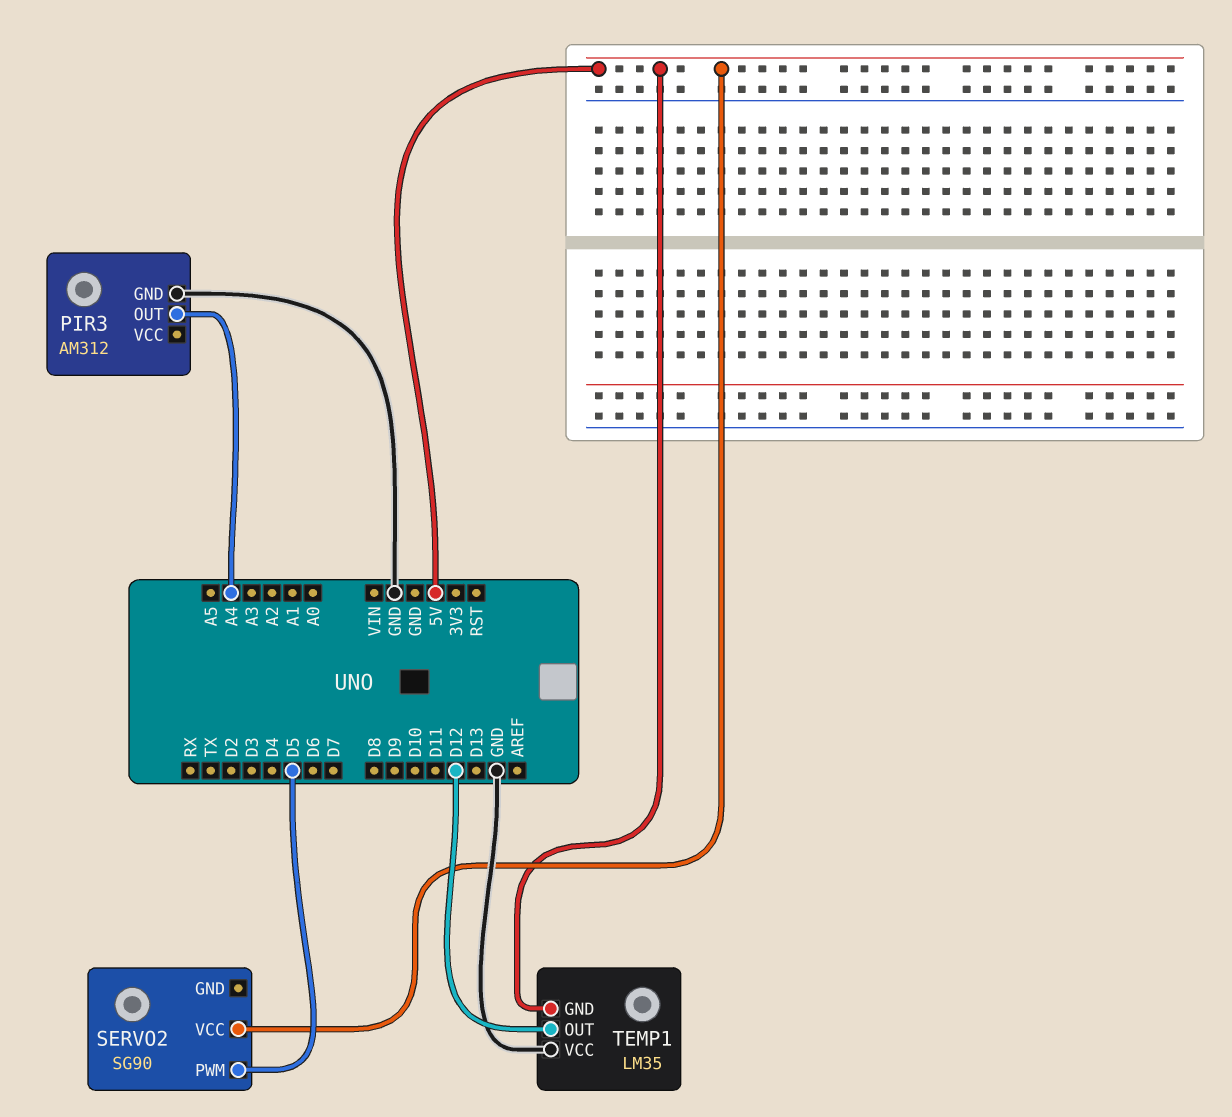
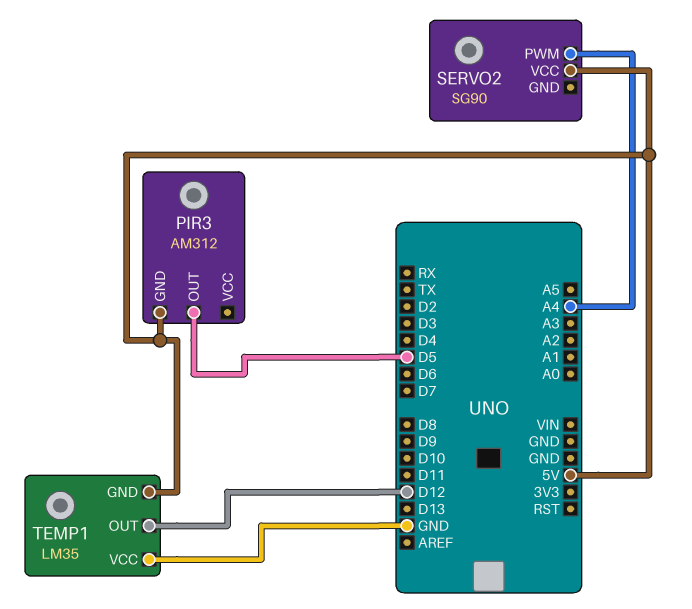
PIR3 pin GND: GND -> 5V
PIR3 pin OUT: A4 -> D5
SERVO2 pin PWM: D5 -> A4

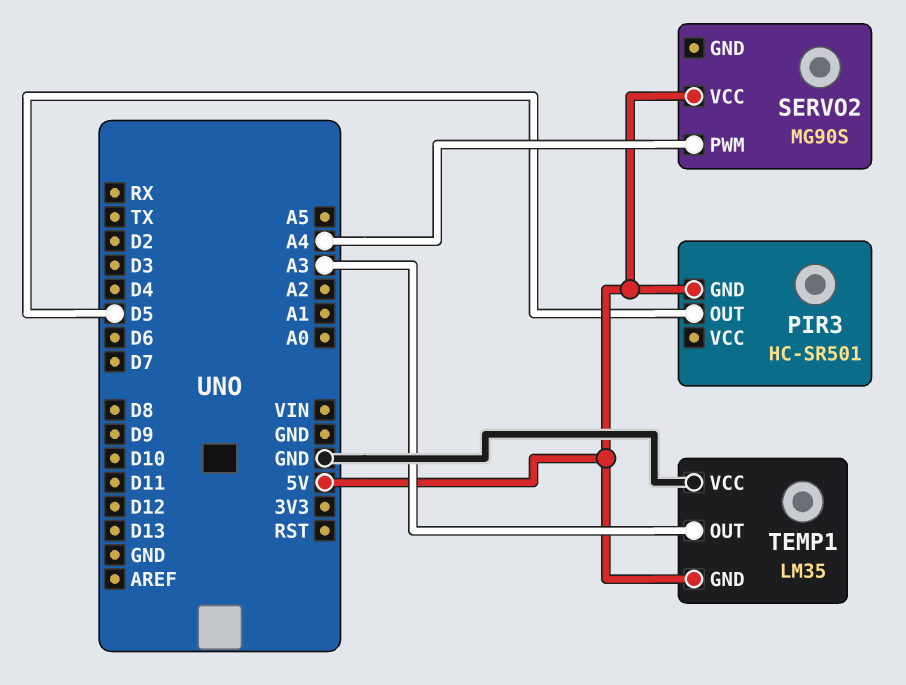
PIR3: AM312 -> HC-SR501
SERVO2: SG90 -> MG90S
TEMP1 pin OUT: D12 -> A3

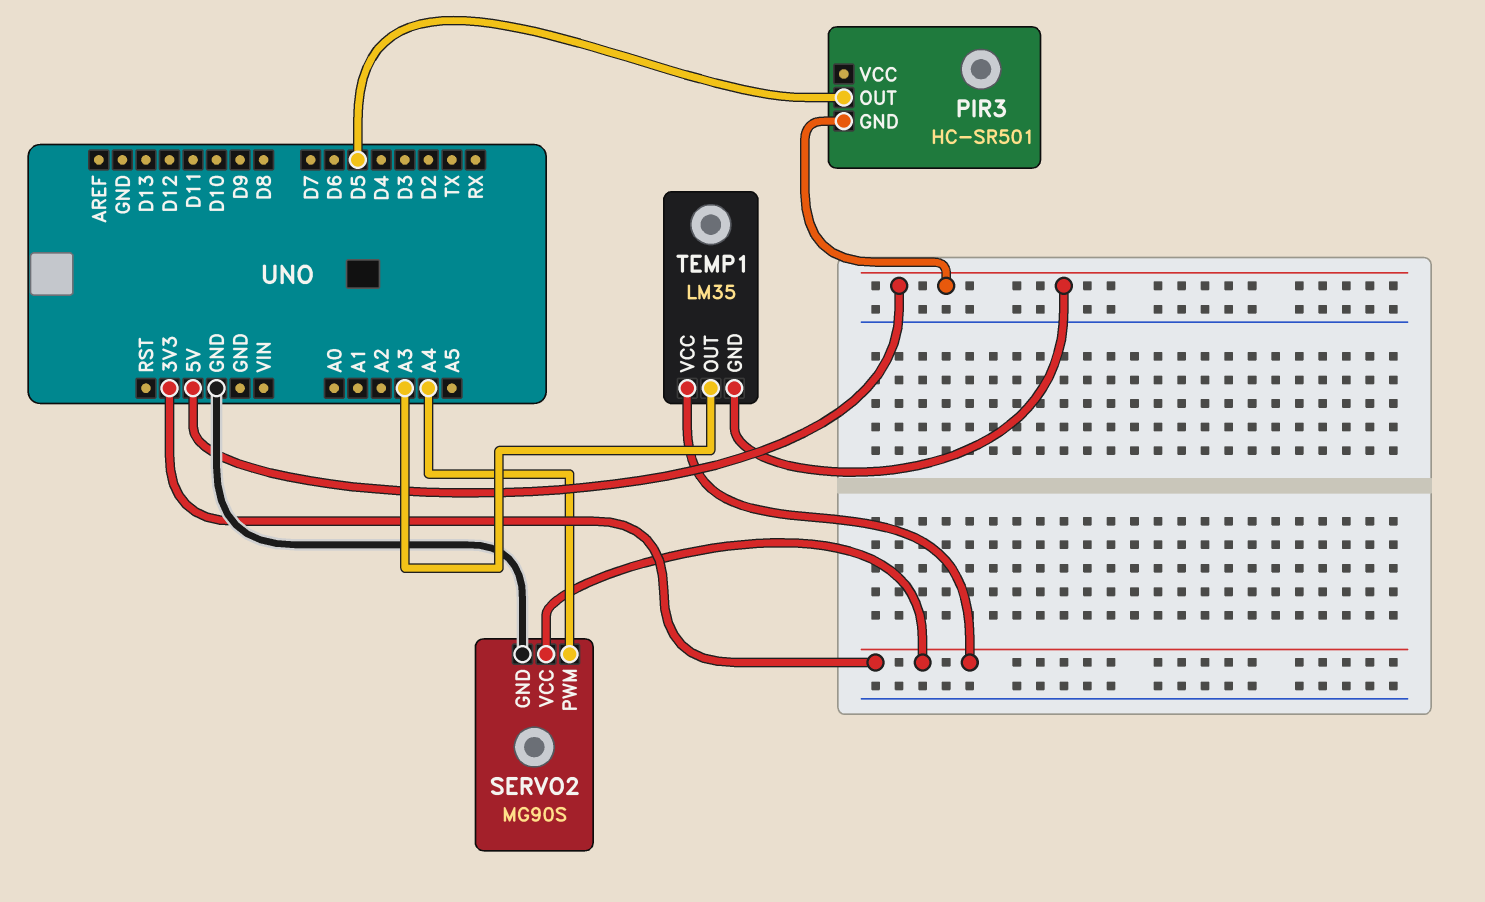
SERVO2 pin GND: none -> GND
SERVO2 pin VCC: 5V -> 3V3
TEMP1 pin VCC: GND -> 3V3

